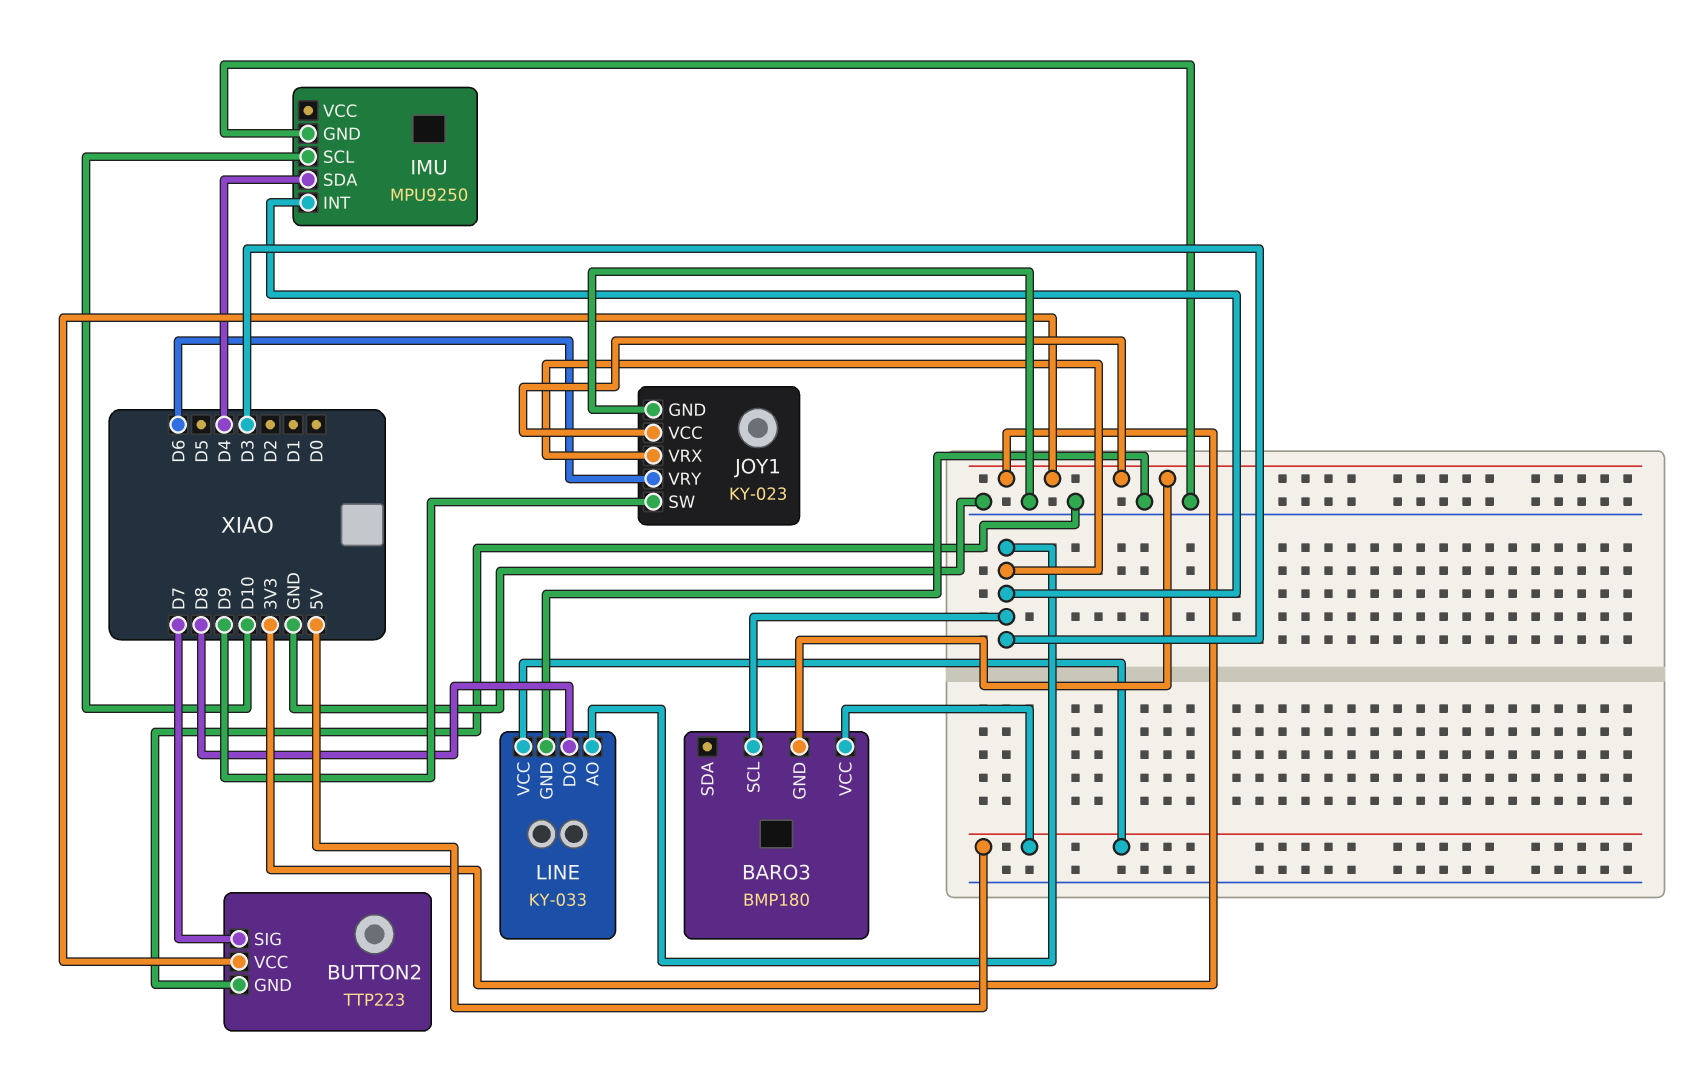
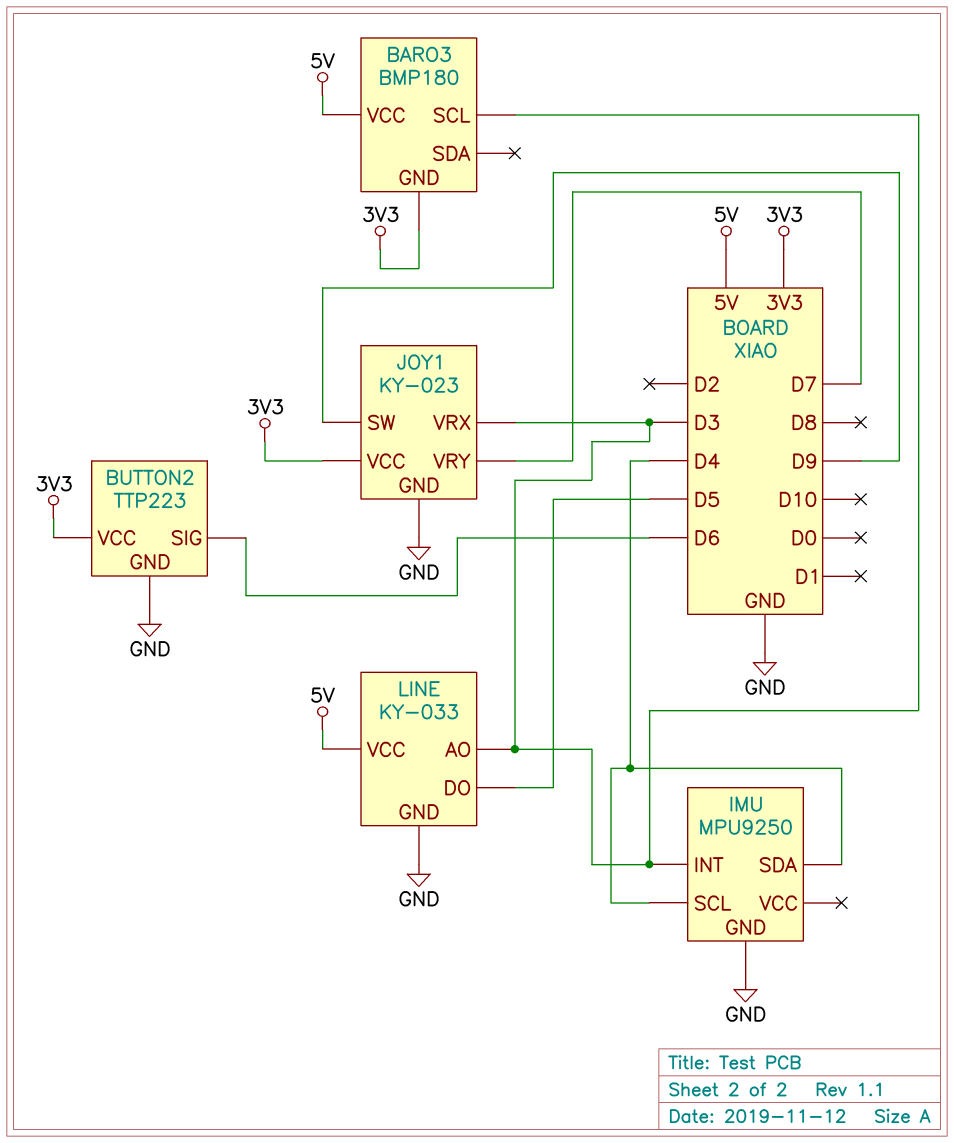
BUTTON2 pin SIG: D7 -> D6
IMU pin SCL: D10 -> D4
JOY1 pin VRY: D6 -> D7
LINE pin DO: D8 -> D5

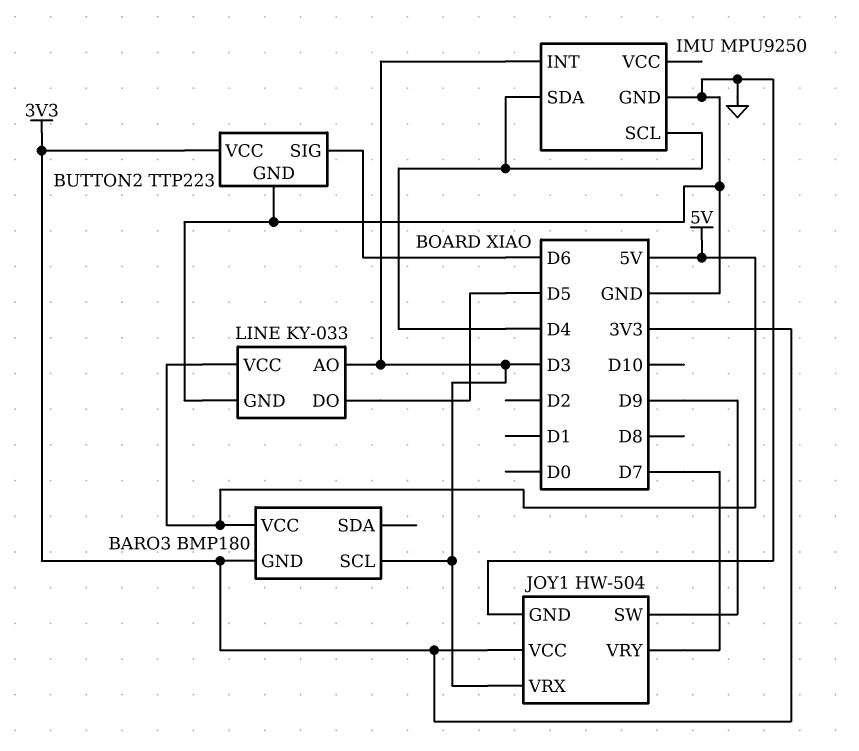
JOY1: KY-023 -> HW-504

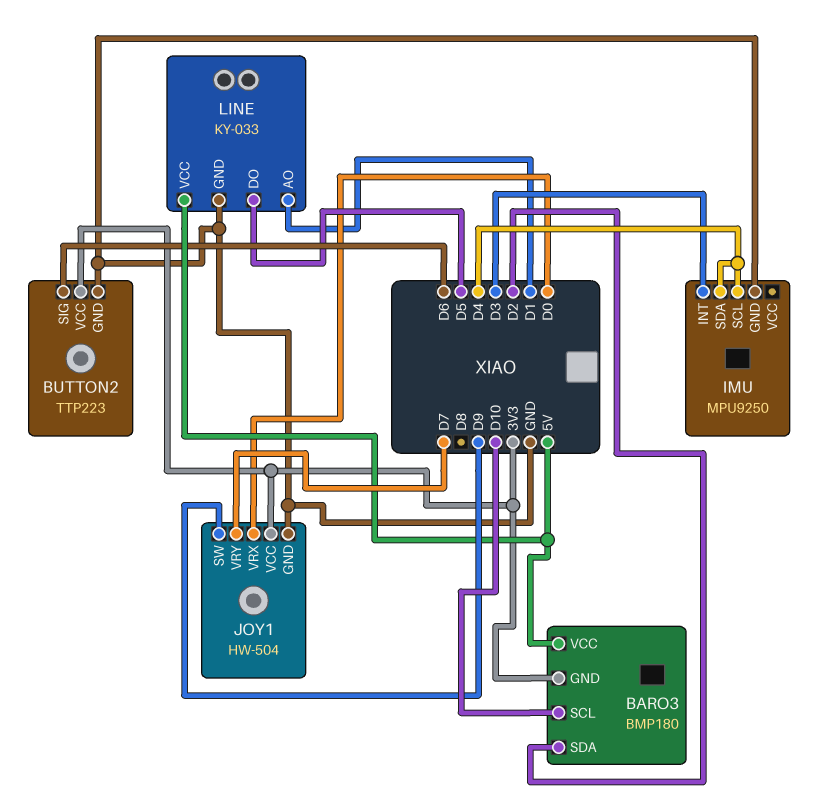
BARO3 pin SCL: D3 -> D10
BARO3 pin SDA: none -> D2
JOY1 pin VRX: D3 -> D0
LINE pin AO: D3 -> D1

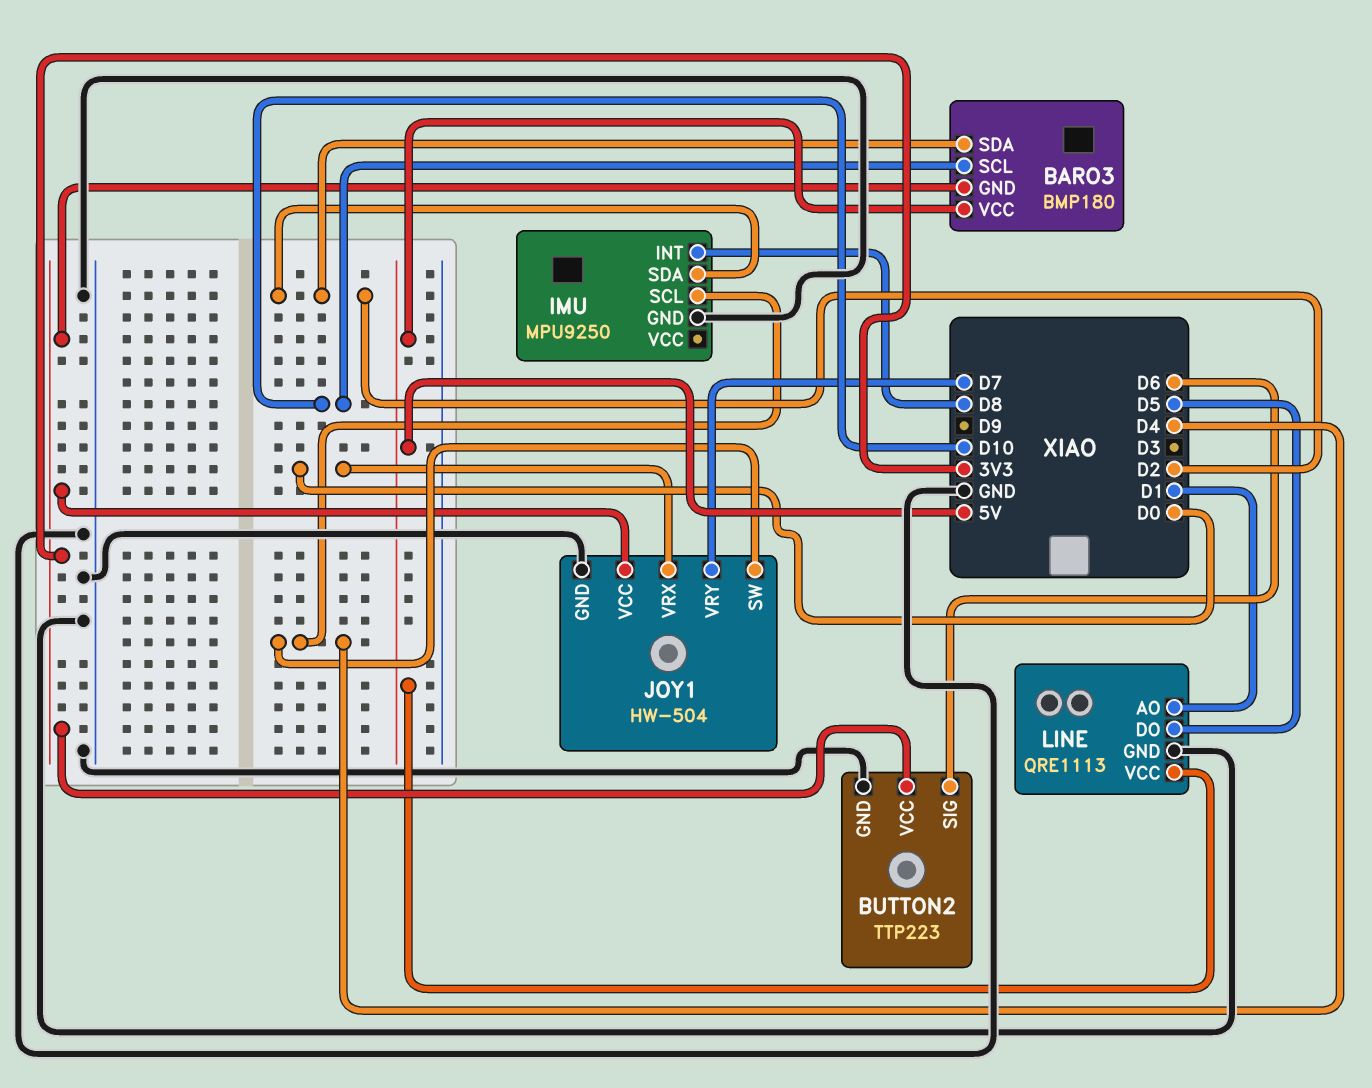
IMU pin INT: D3 -> D8
IMU pin SDA: D4 -> D2
JOY1 pin SW: D9 -> D4
LINE: KY-033 -> QRE1113

